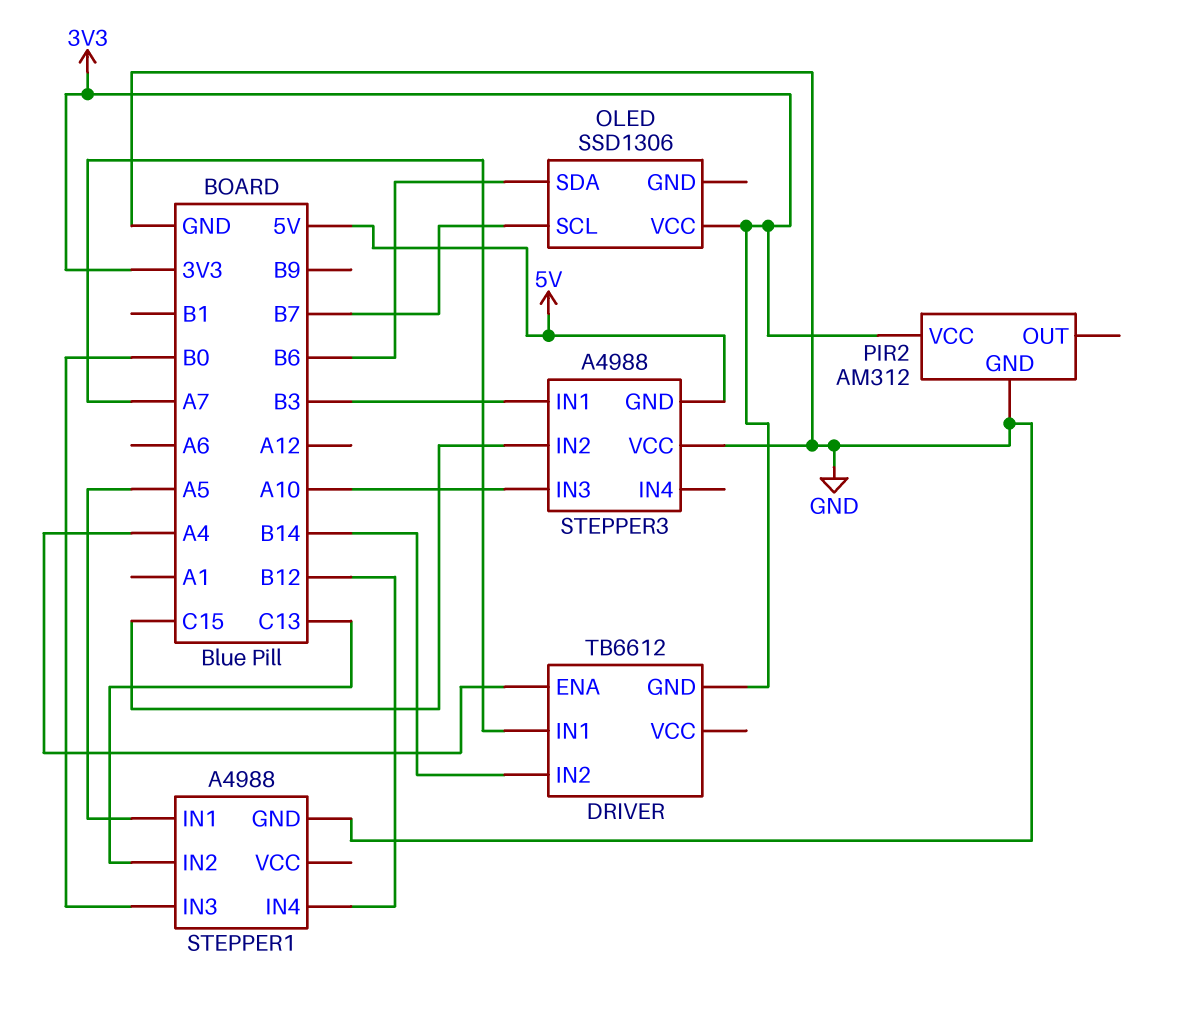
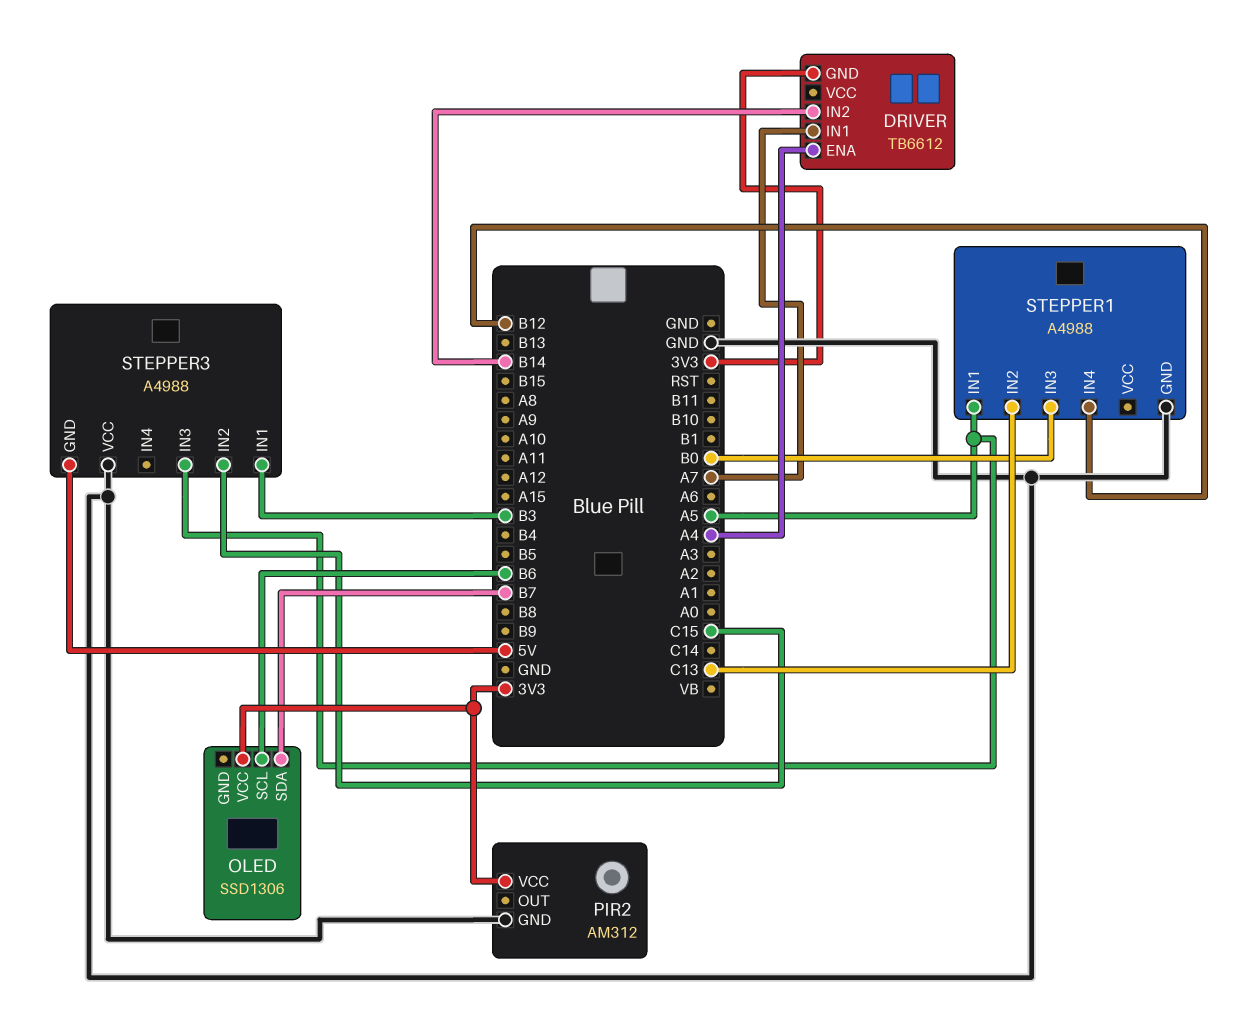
OLED pin SCL: B7 -> B6
OLED pin SDA: B6 -> B7
STEPPER3 pin IN3: A10 -> A5

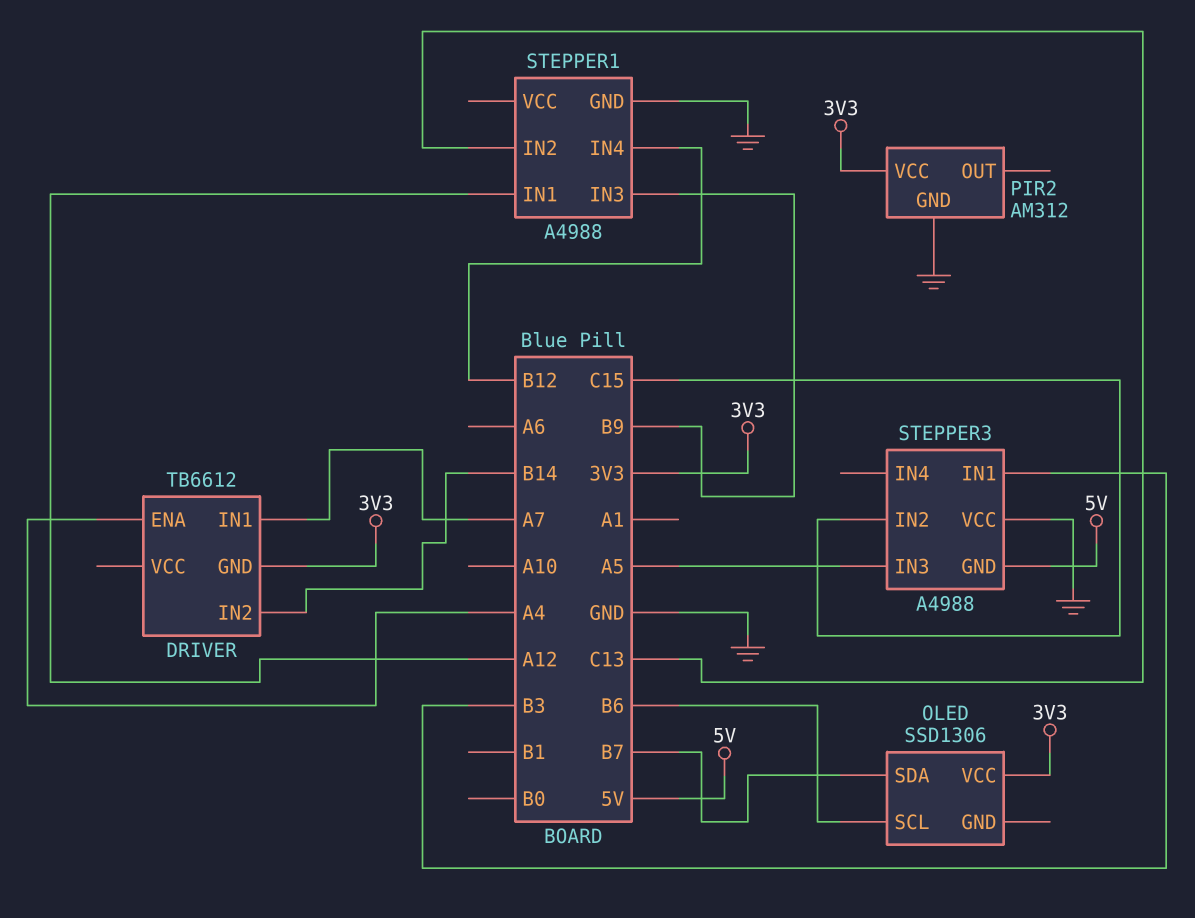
STEPPER1 pin IN1: A5 -> A12
STEPPER1 pin IN3: B0 -> B9

